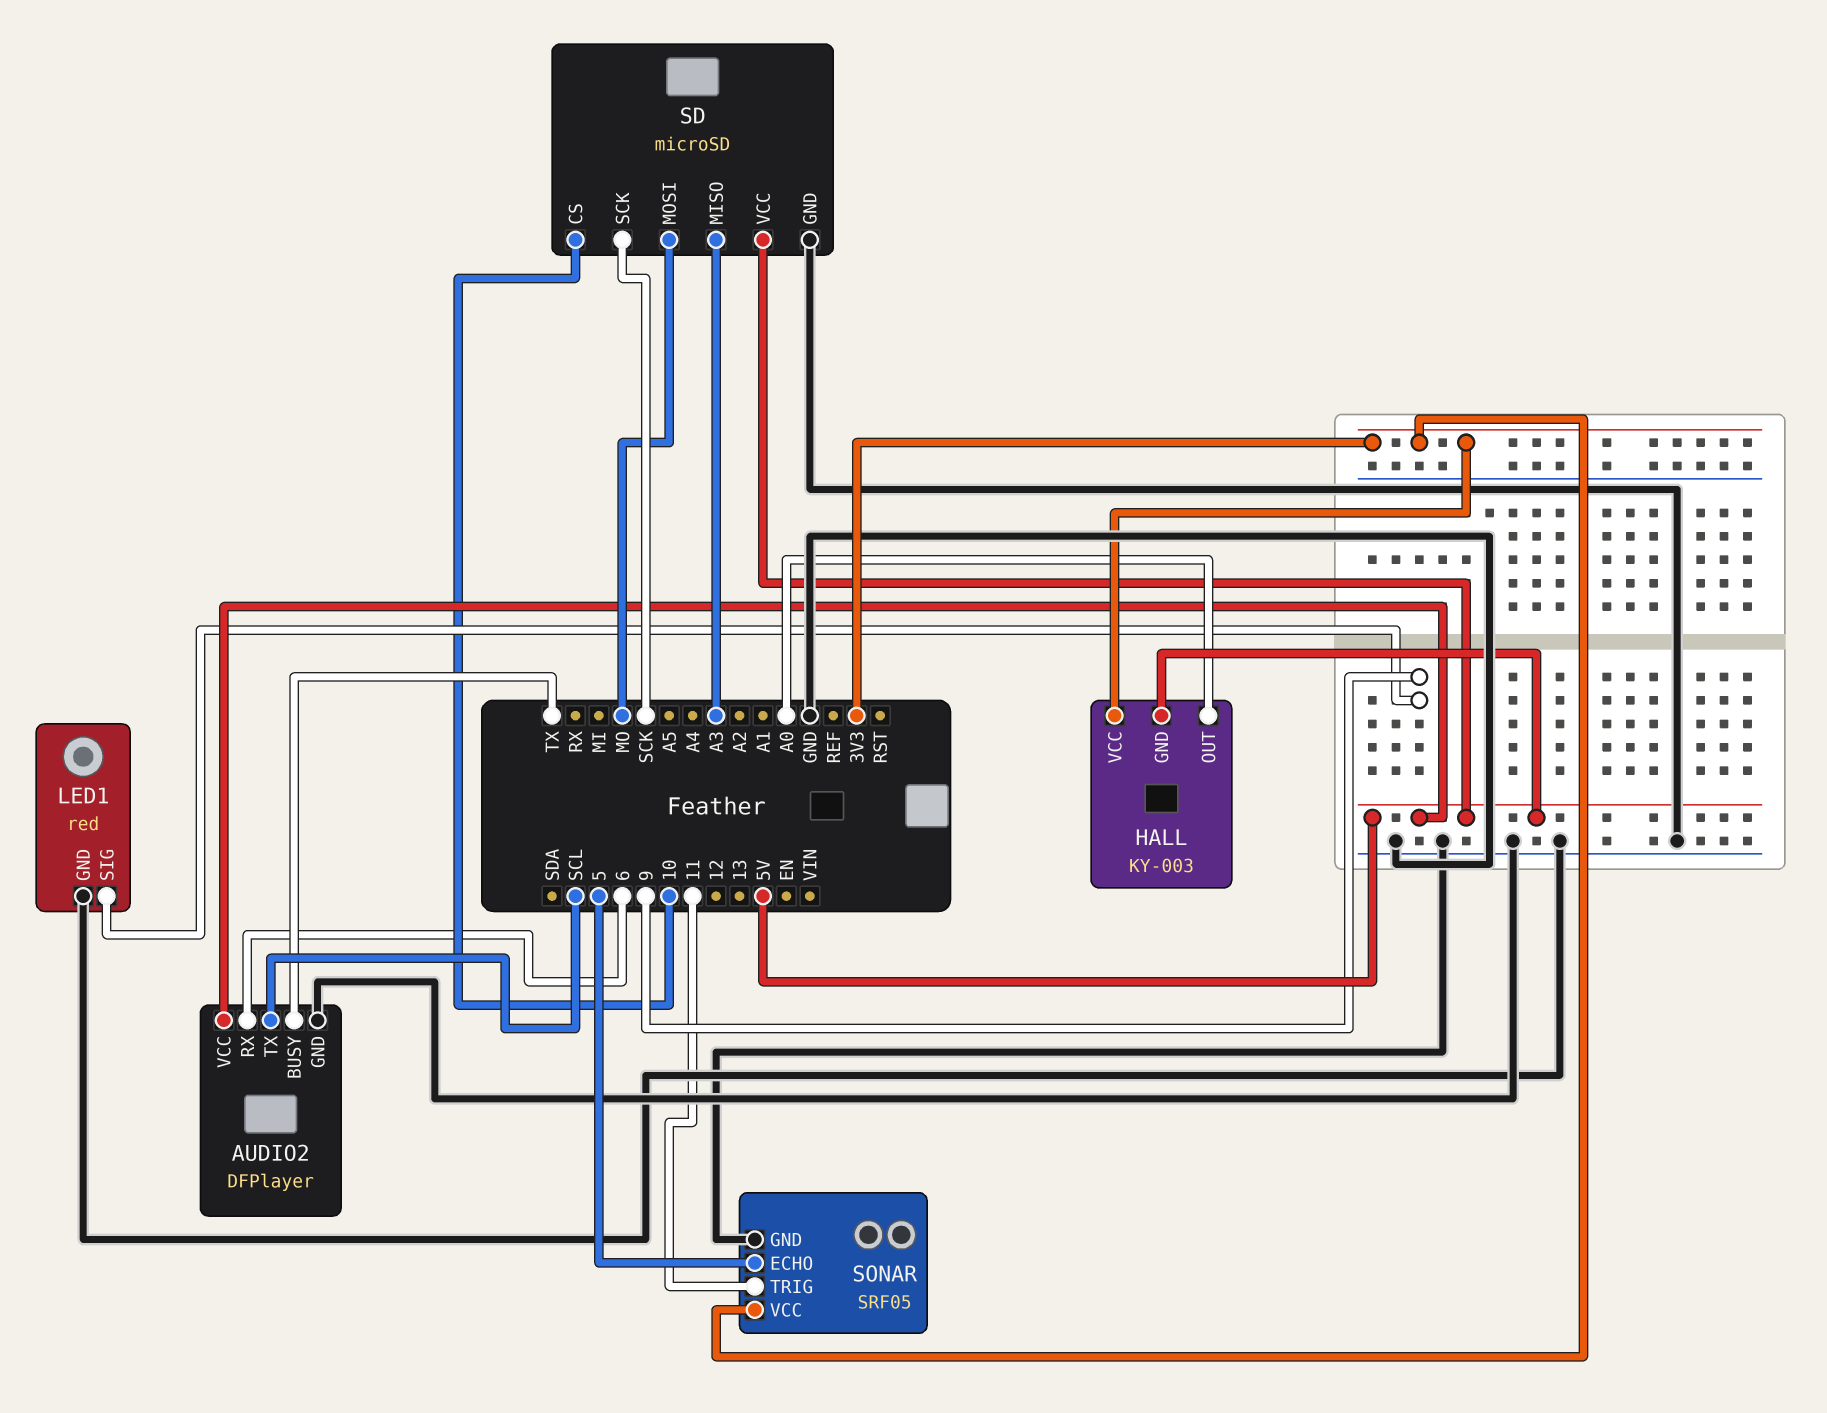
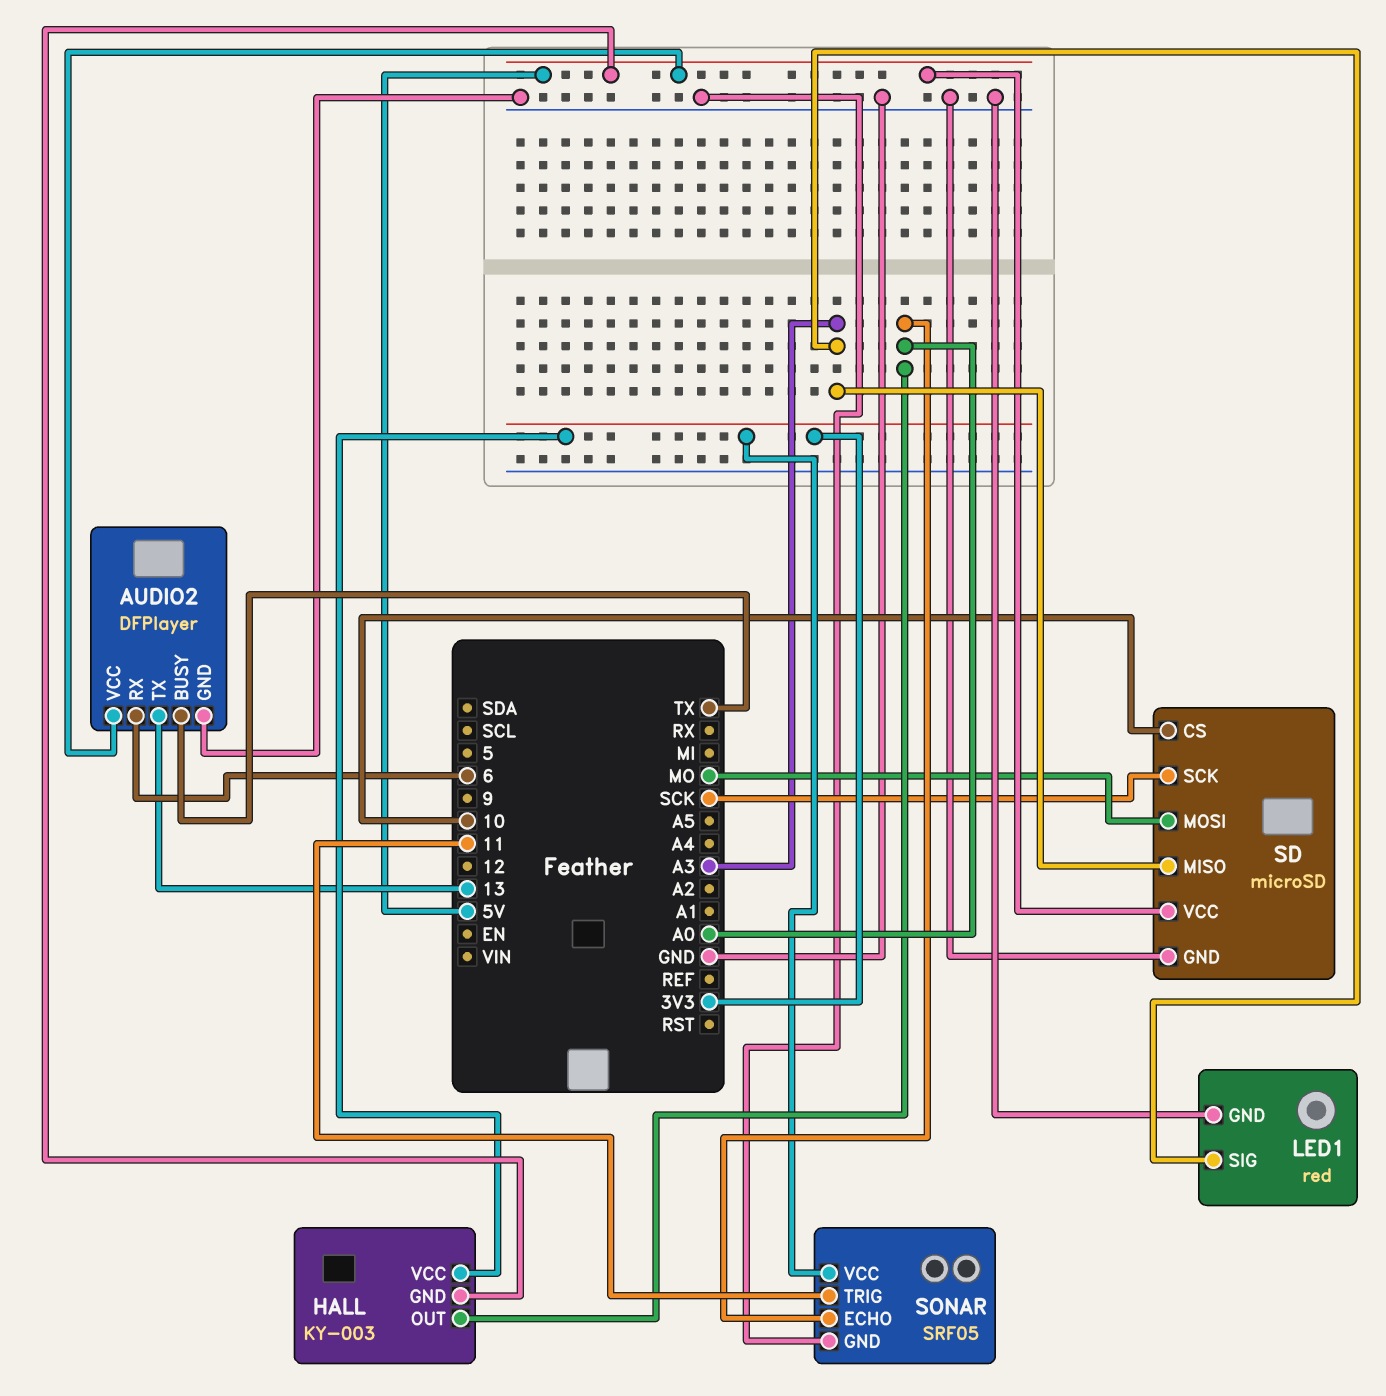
AUDIO2 pin TX: SCL -> 13
LED1 pin SIG: 9 -> A3
SONAR pin ECHO: 5 -> A0

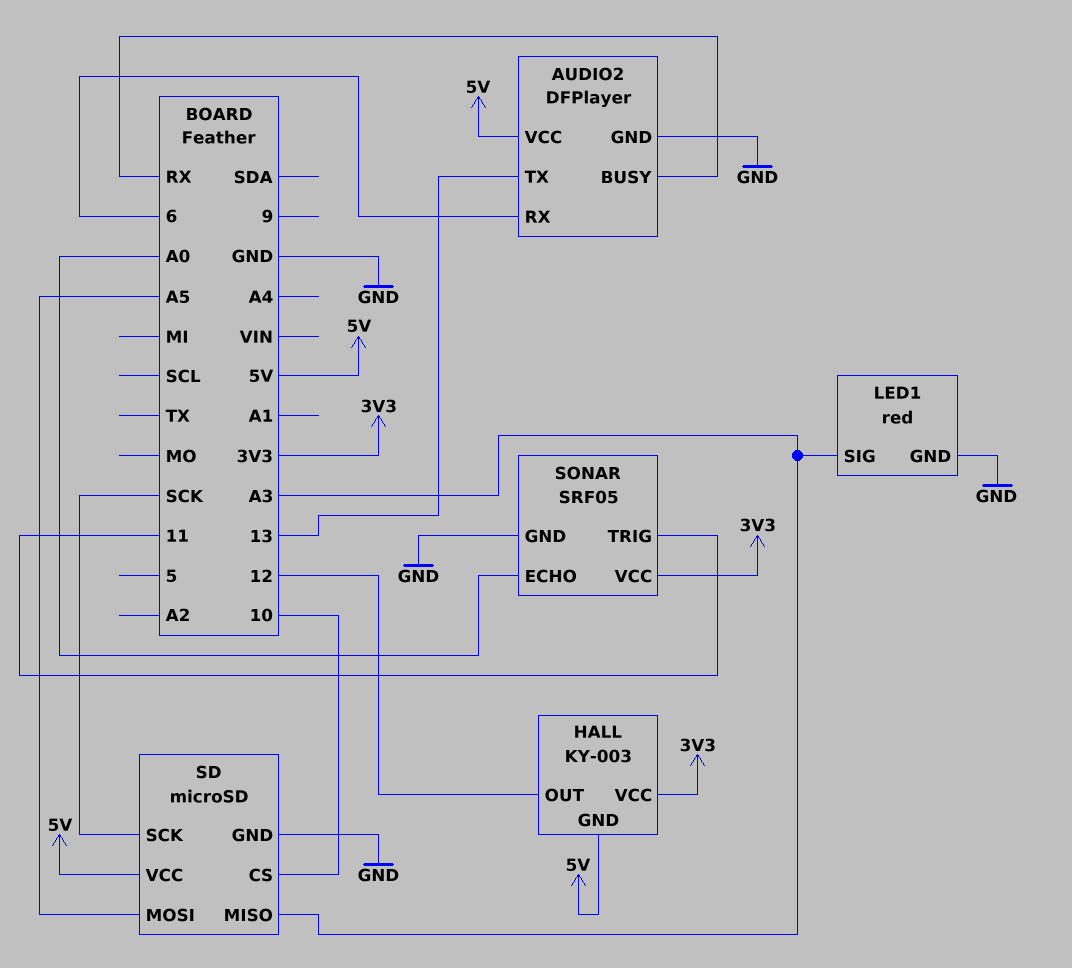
AUDIO2 pin BUSY: TX -> RX
HALL pin OUT: A0 -> 12
SD pin MOSI: MO -> A5

